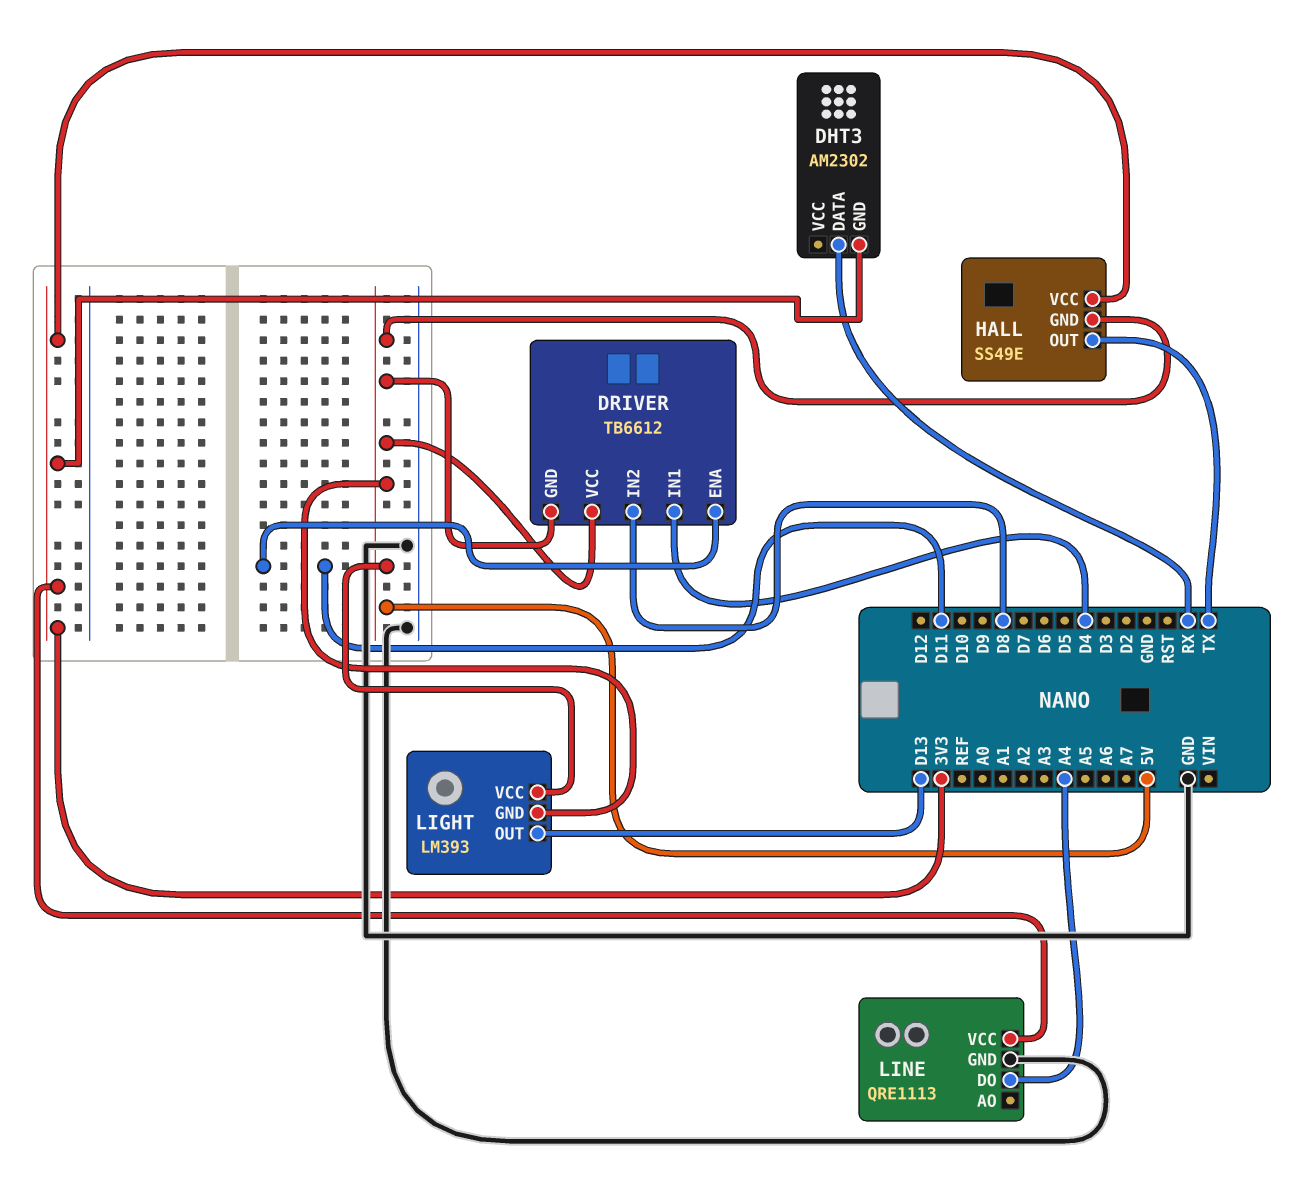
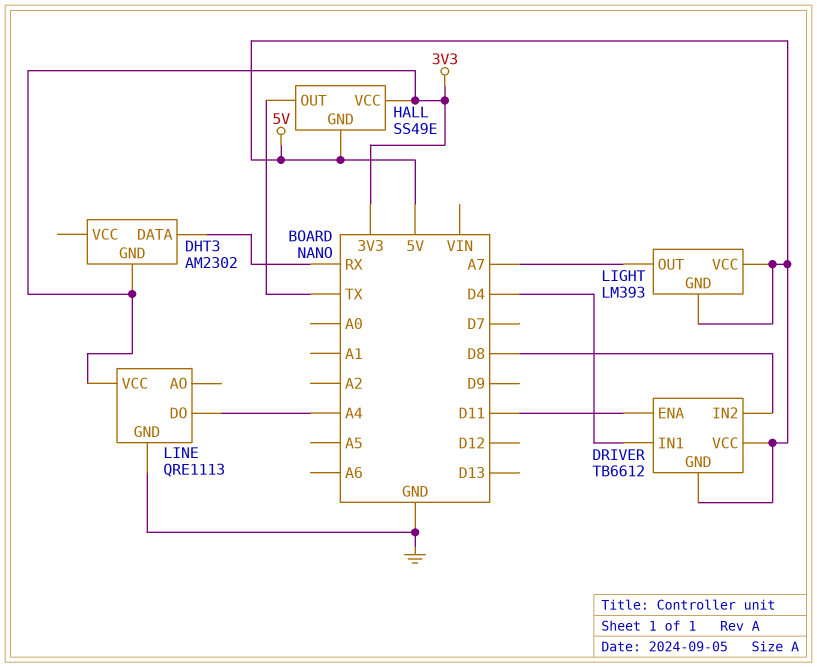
LIGHT pin OUT: D13 -> A7

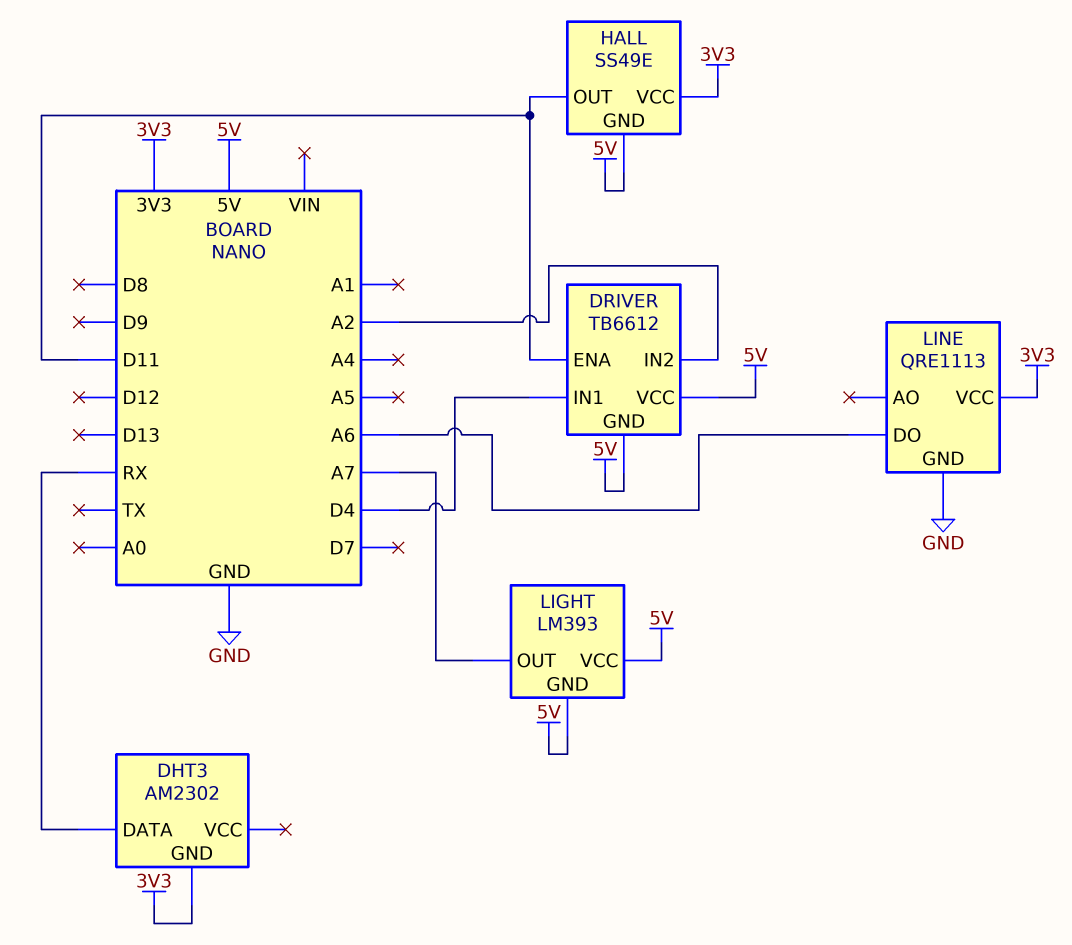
DRIVER pin IN2: D8 -> A2
HALL pin OUT: TX -> D11
LINE pin DO: A4 -> A6

